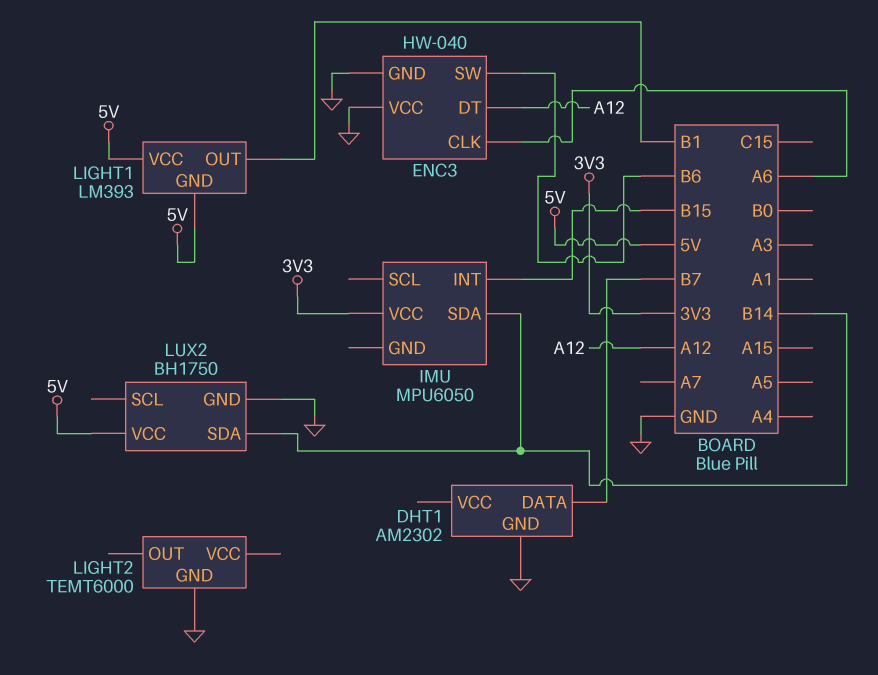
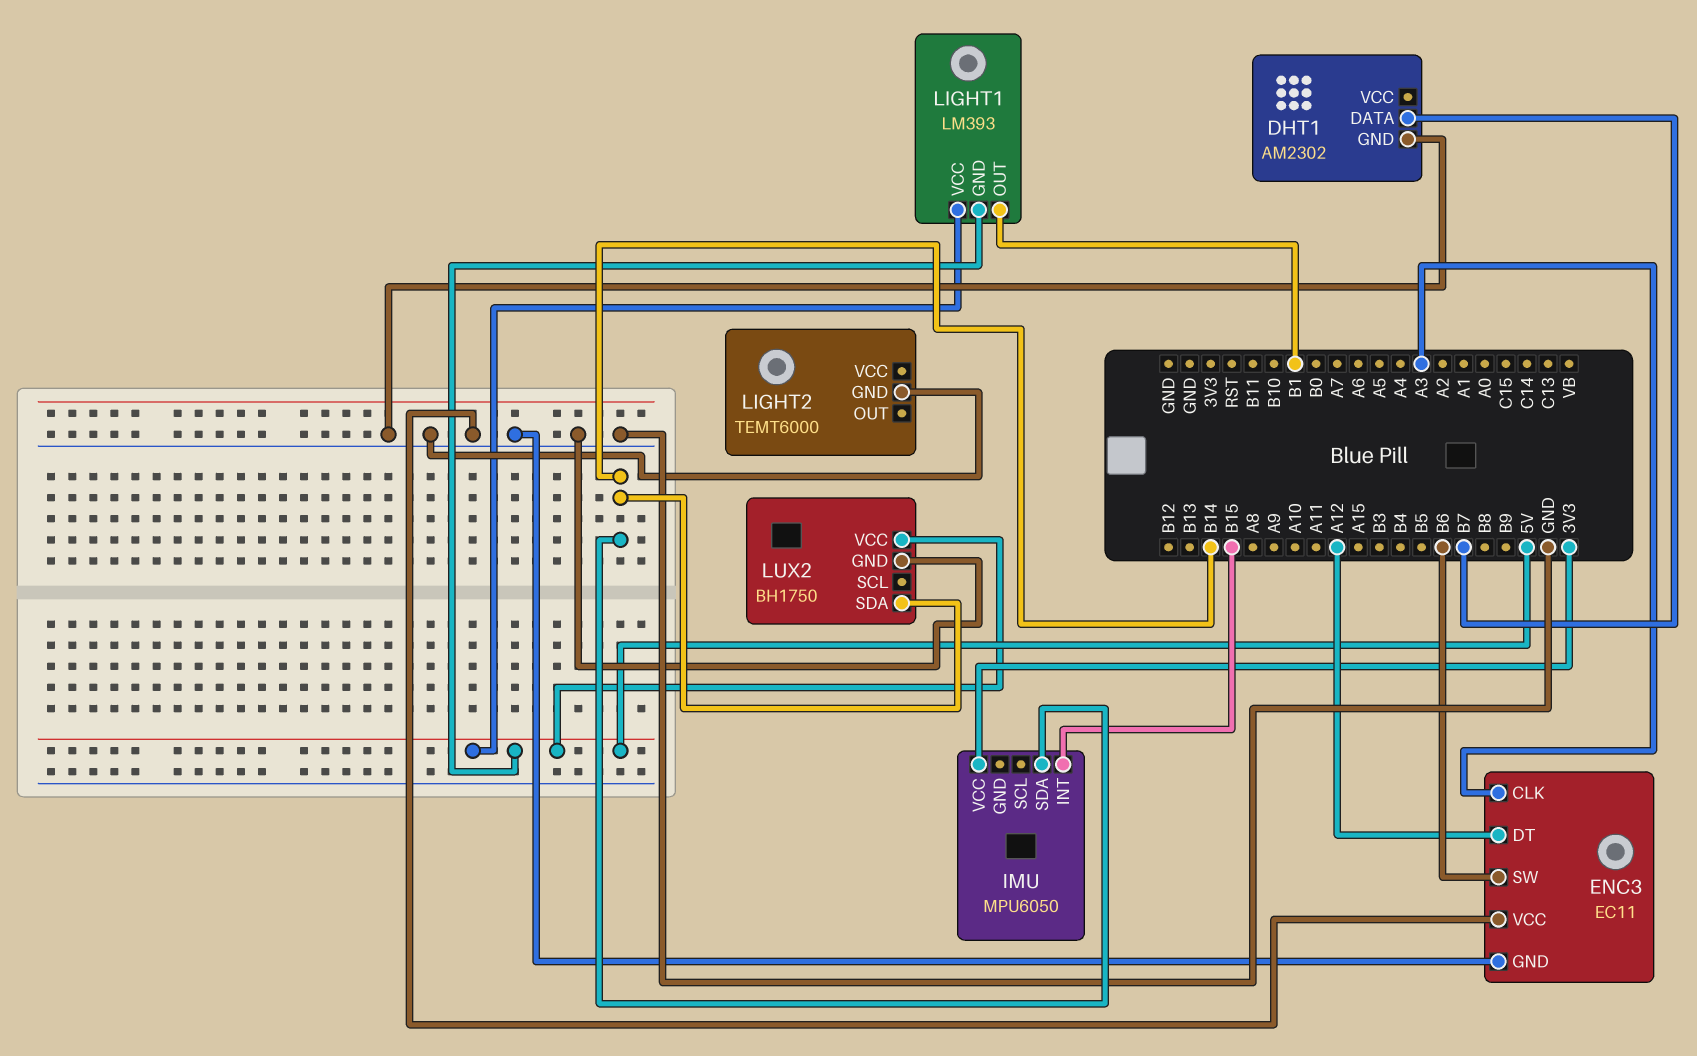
ENC3: HW-040 -> EC11
ENC3 pin CLK: A6 -> A3

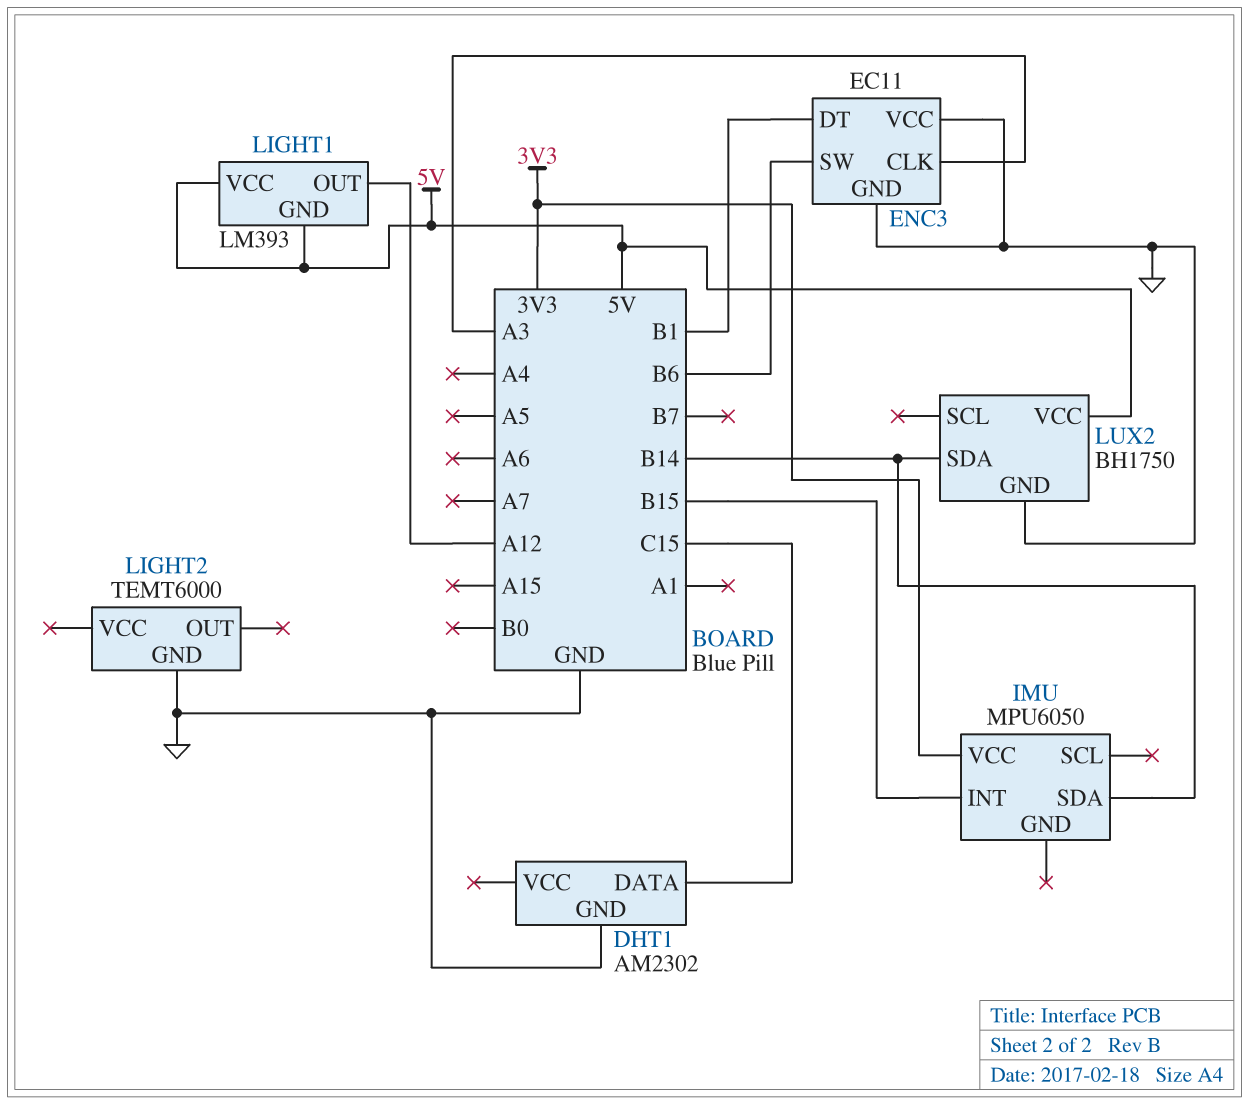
DHT1 pin DATA: B7 -> C15
ENC3 pin DT: A12 -> B1
LIGHT1 pin OUT: B1 -> A12

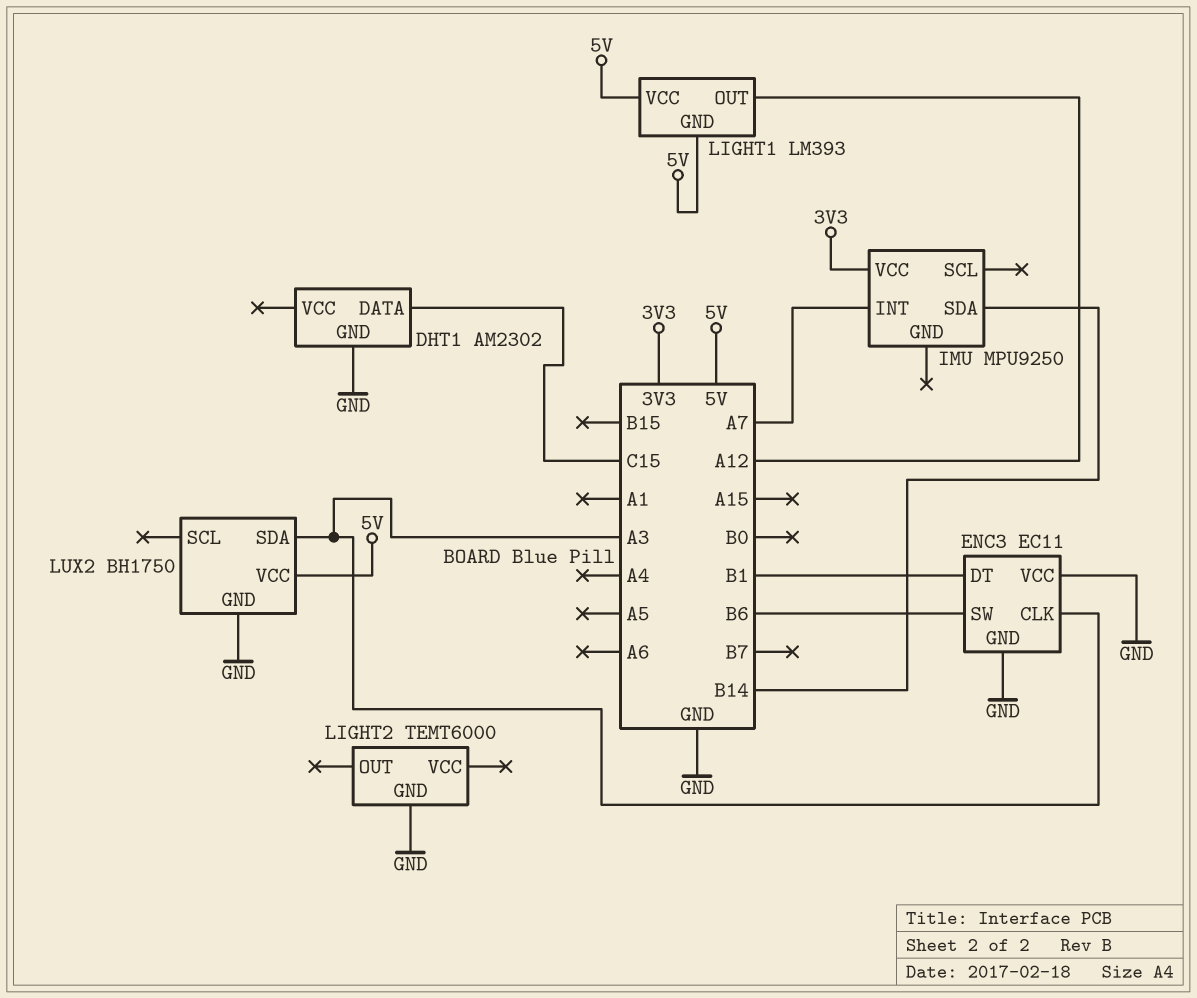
IMU: MPU6050 -> MPU9250
IMU pin INT: B15 -> A7
LUX2 pin SDA: B14 -> A3

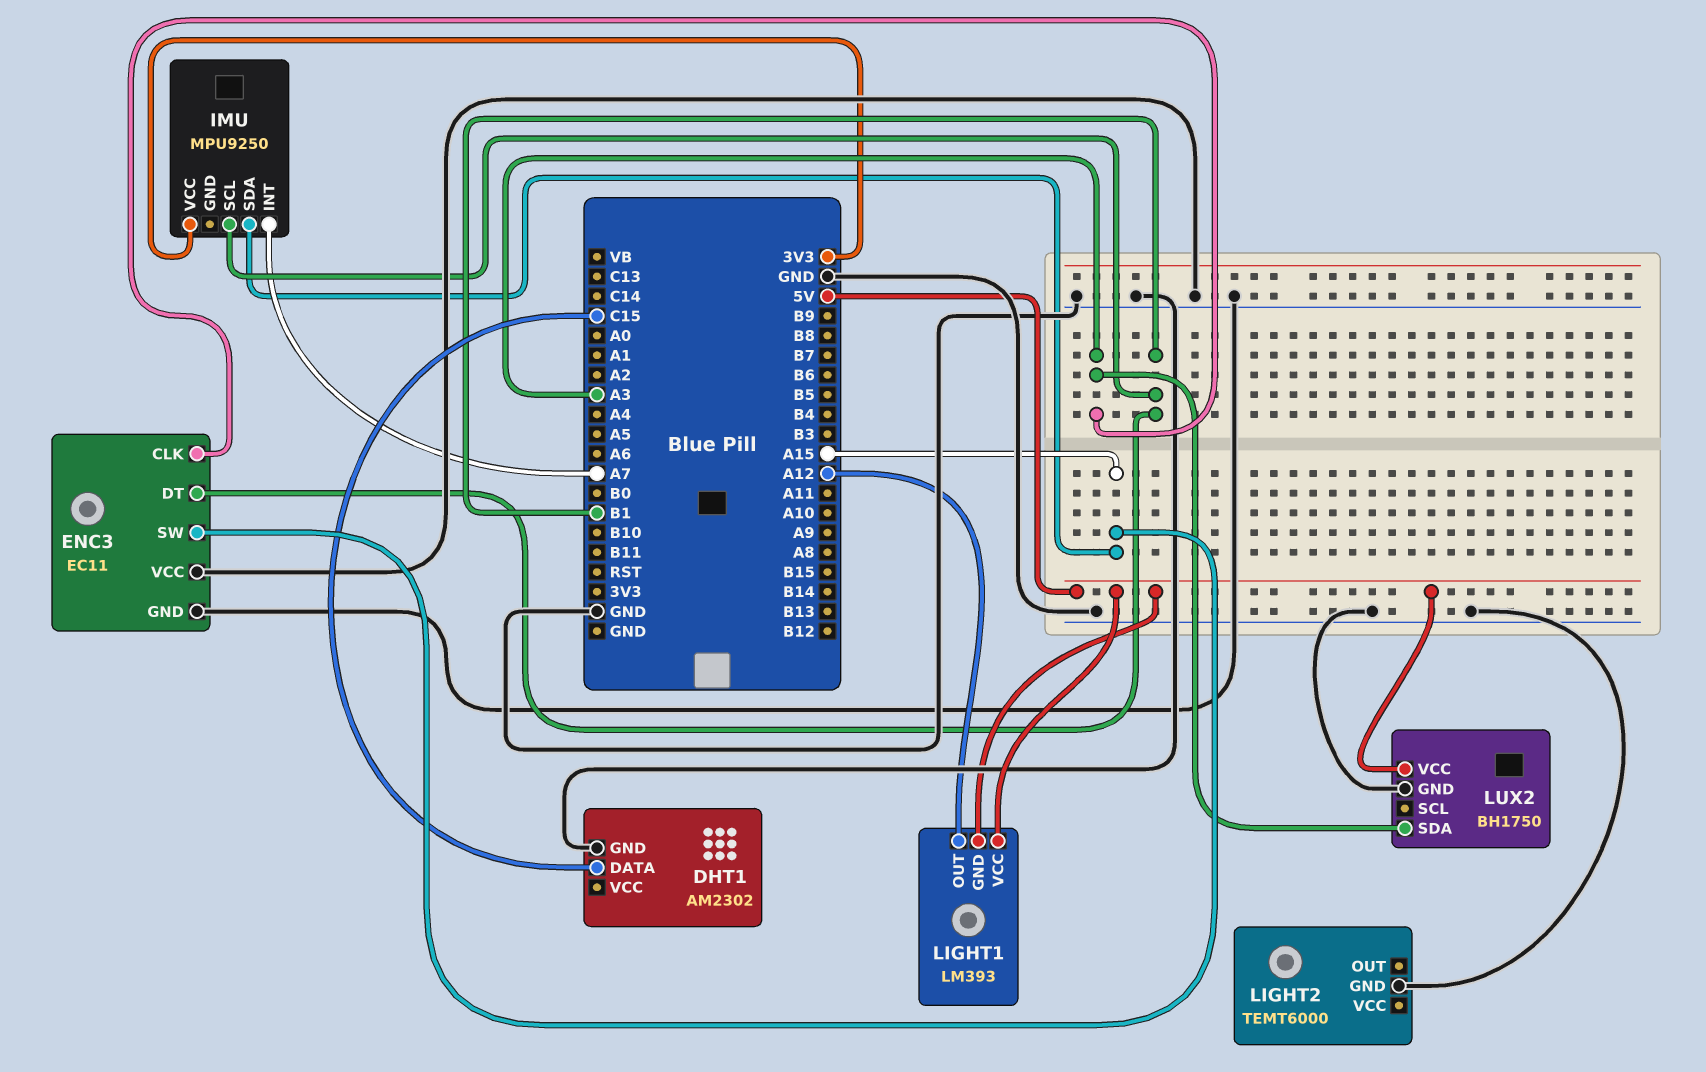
ENC3 pin SW: B6 -> A15
IMU pin SCL: none -> B1
IMU pin SDA: B14 -> A15

